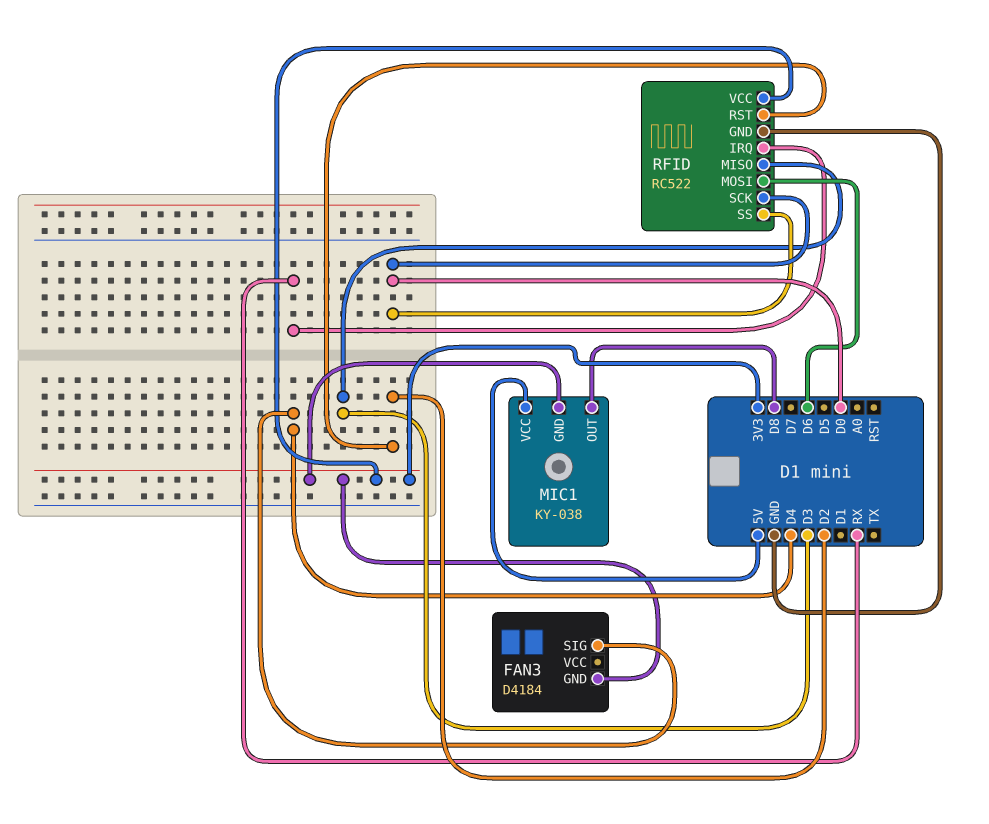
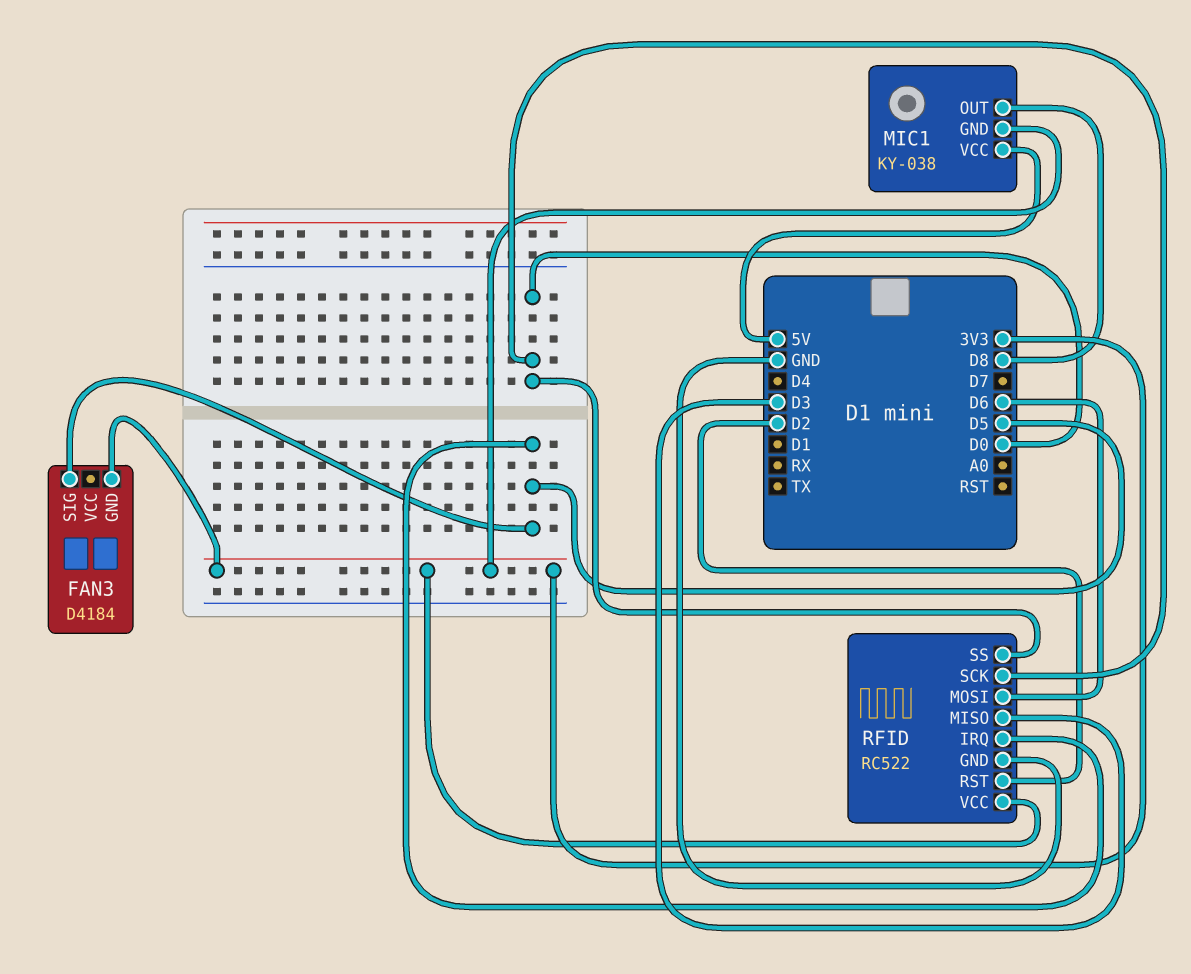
FAN3 pin SIG: D4 -> D5
RFID pin IRQ: RX -> D5

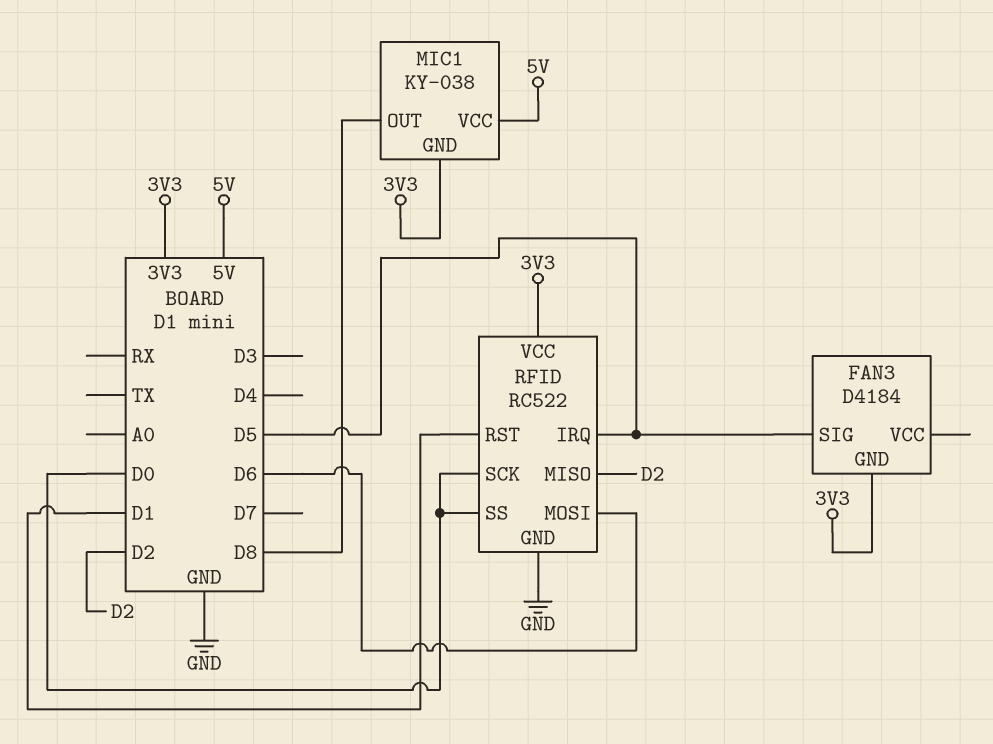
RFID pin MISO: D3 -> D2
RFID pin RST: D2 -> D1

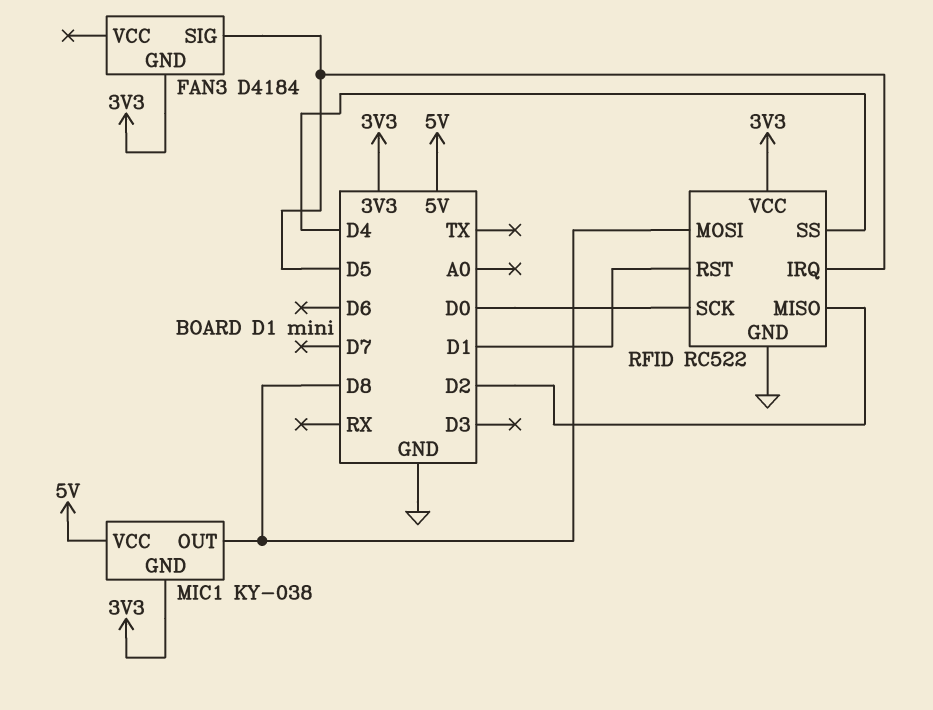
RFID pin MOSI: D6 -> D8
RFID pin SS: D0 -> D4

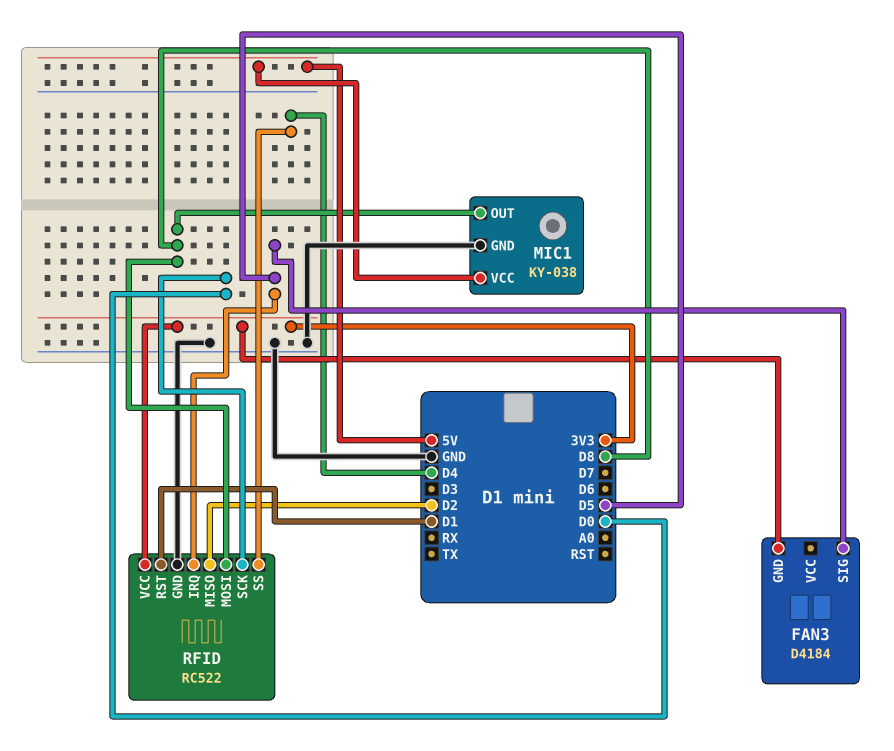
MIC1 pin GND: 3V3 -> GND

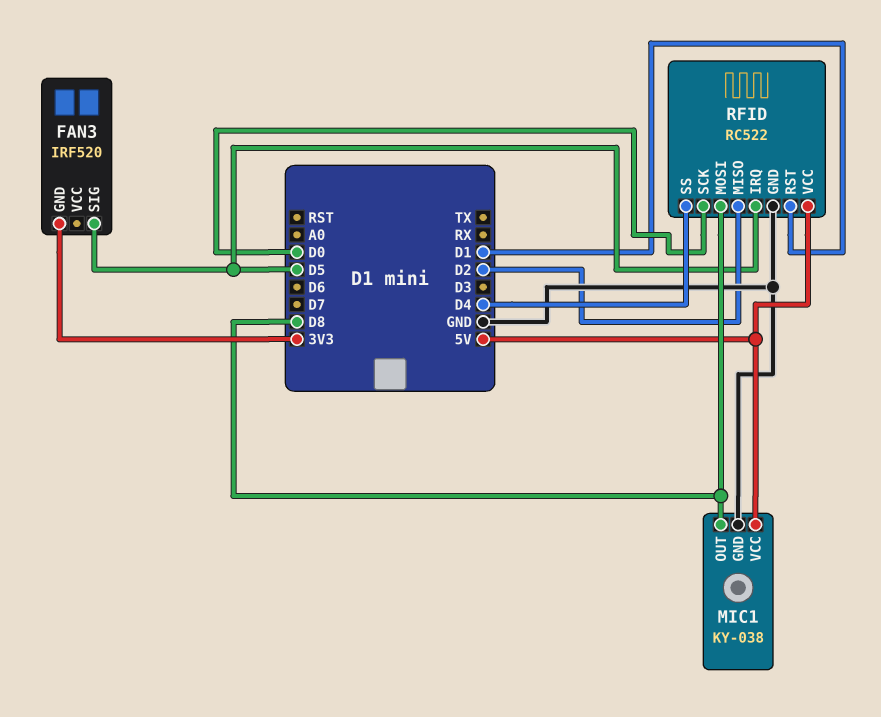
FAN3: D4184 -> IRF520
RFID pin VCC: 3V3 -> 5V

